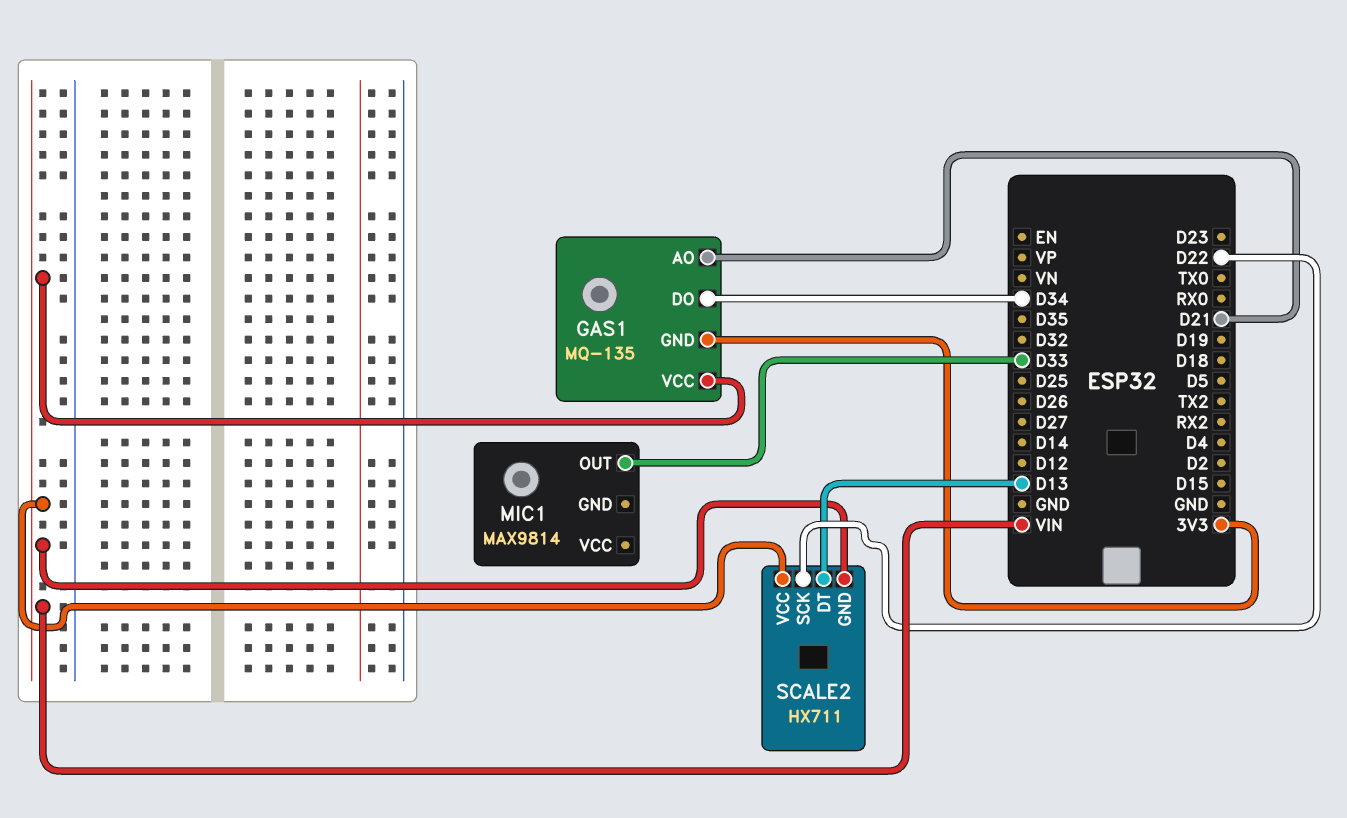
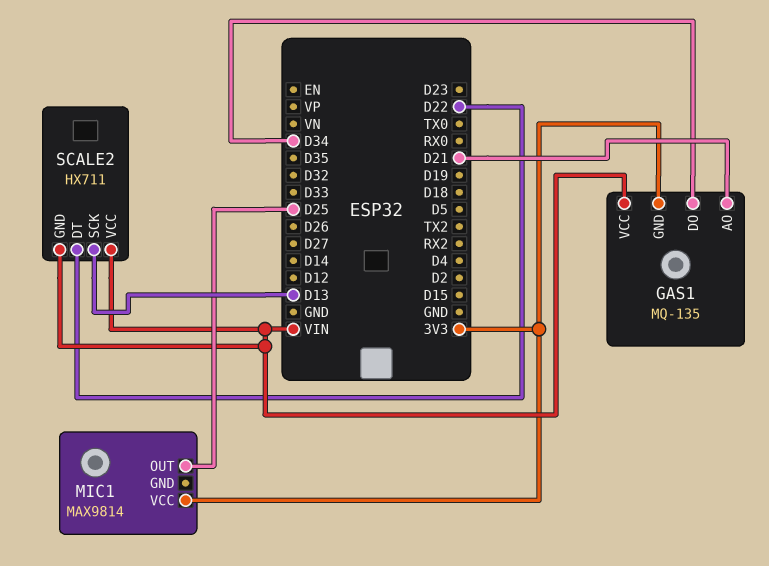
MIC1 pin OUT: D33 -> D25
MIC1 pin VCC: none -> 3V3
SCALE2 pin DT: D13 -> D22
SCALE2 pin SCK: D22 -> D13

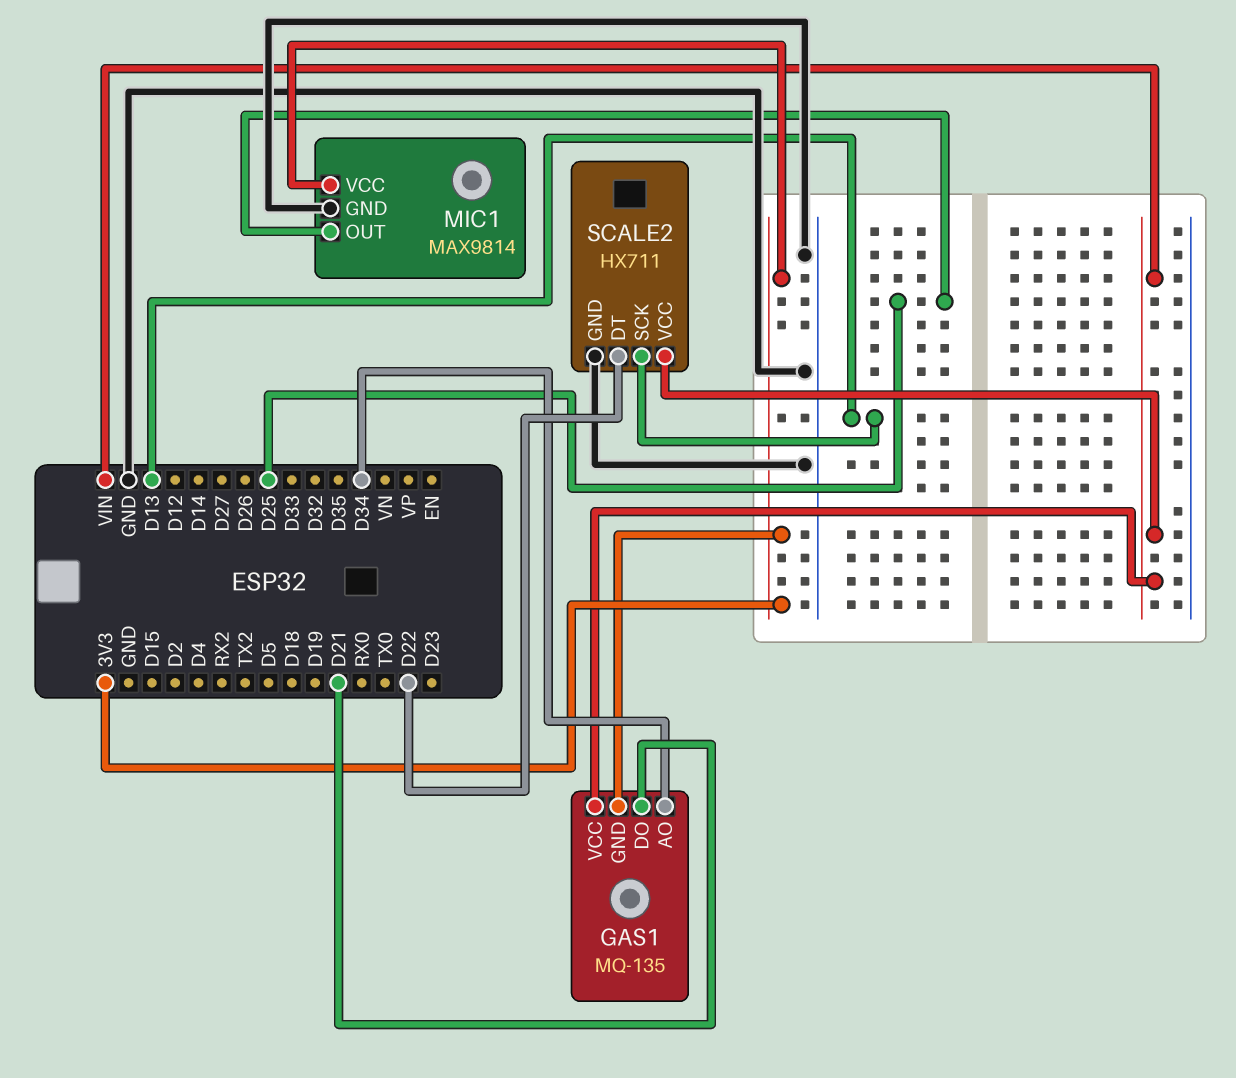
GAS1 pin AO: D21 -> D34
GAS1 pin DO: D34 -> D21
MIC1 pin GND: none -> GND
SCALE2 pin GND: VIN -> GND

